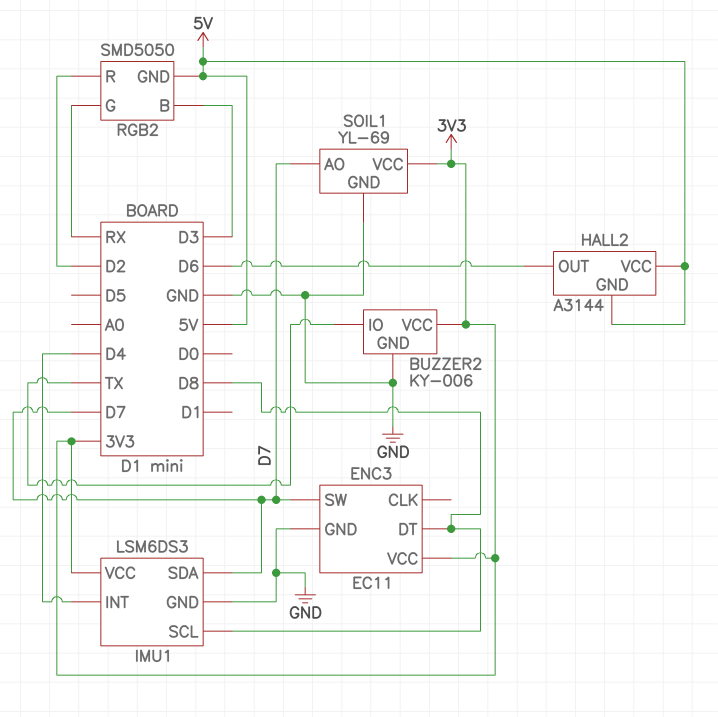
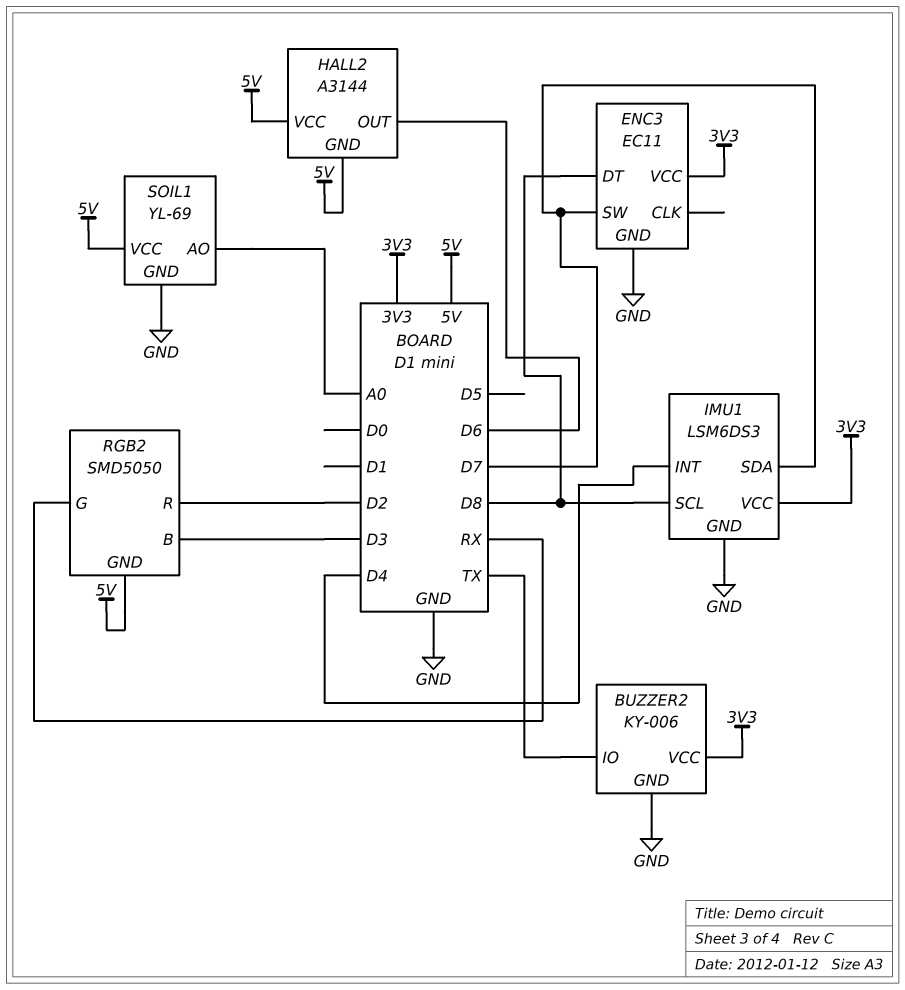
SOIL1 pin AO: D7 -> A0
SOIL1 pin VCC: 3V3 -> 5V

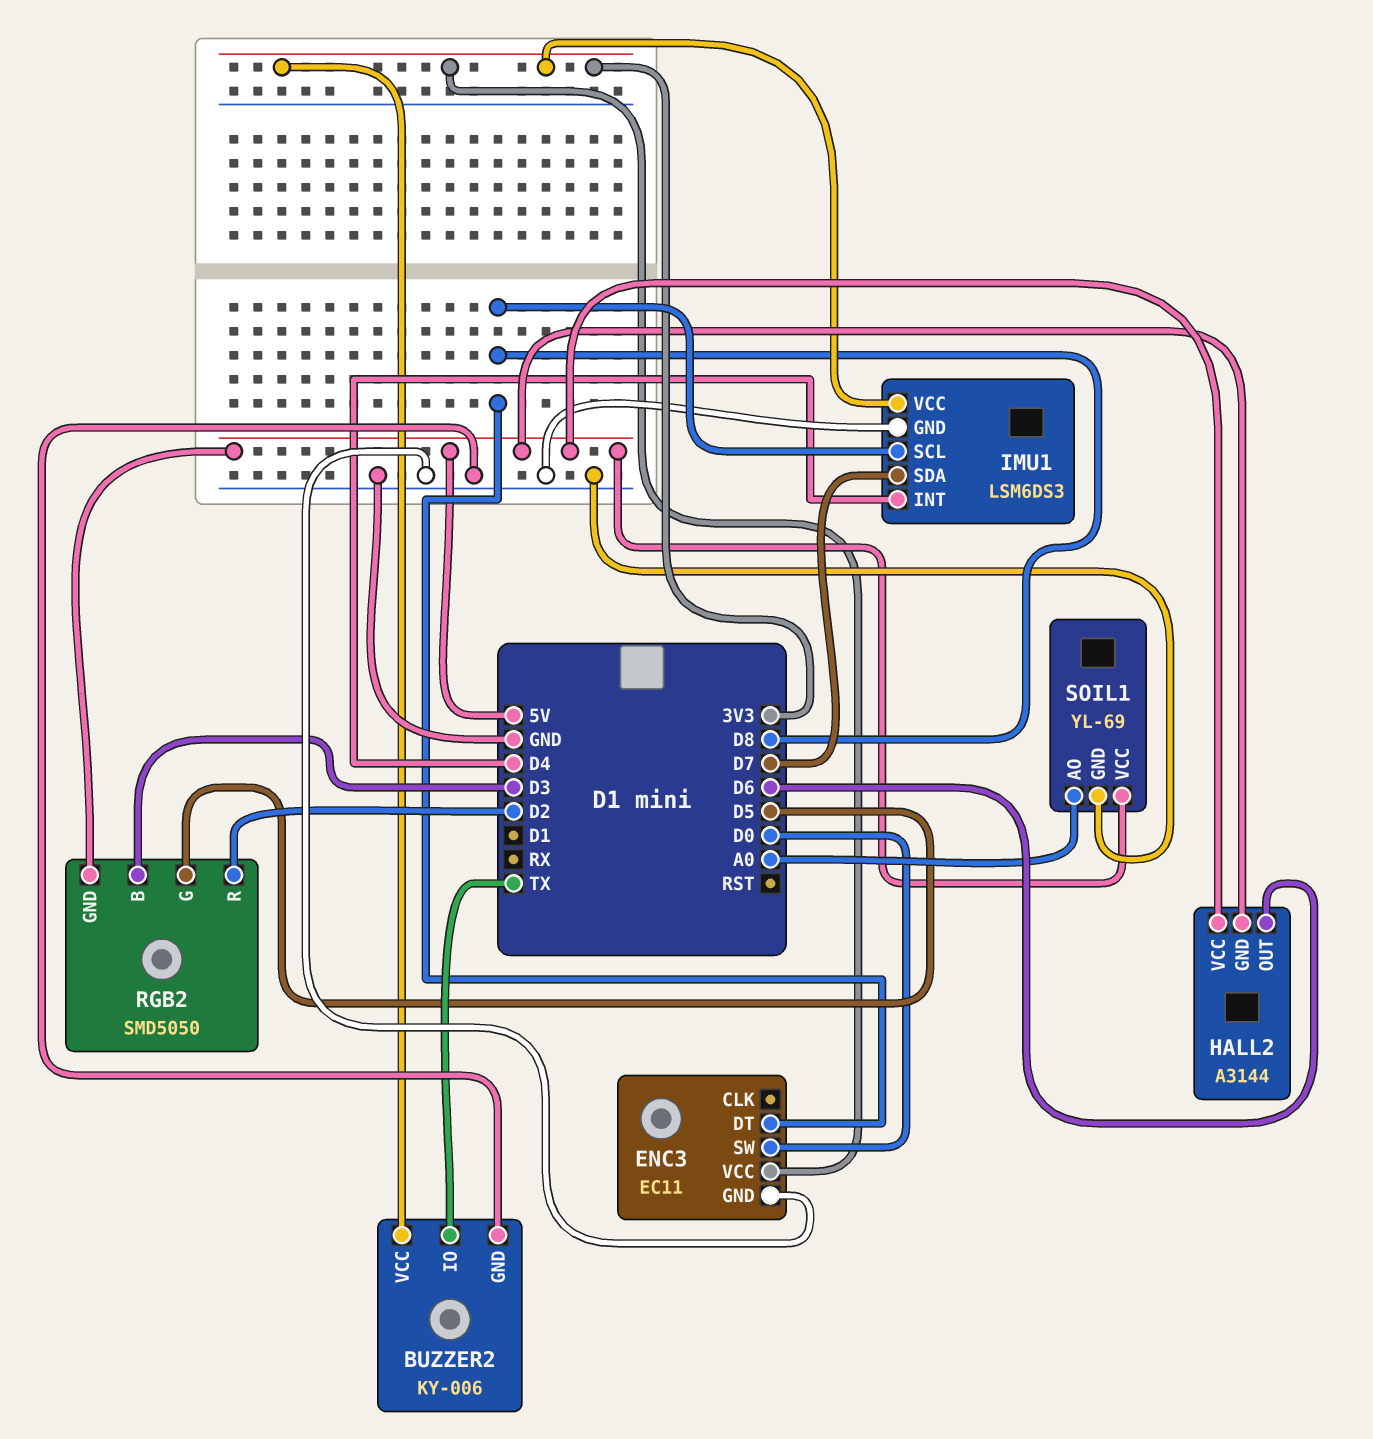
ENC3 pin SW: D7 -> D0
RGB2 pin G: RX -> D5

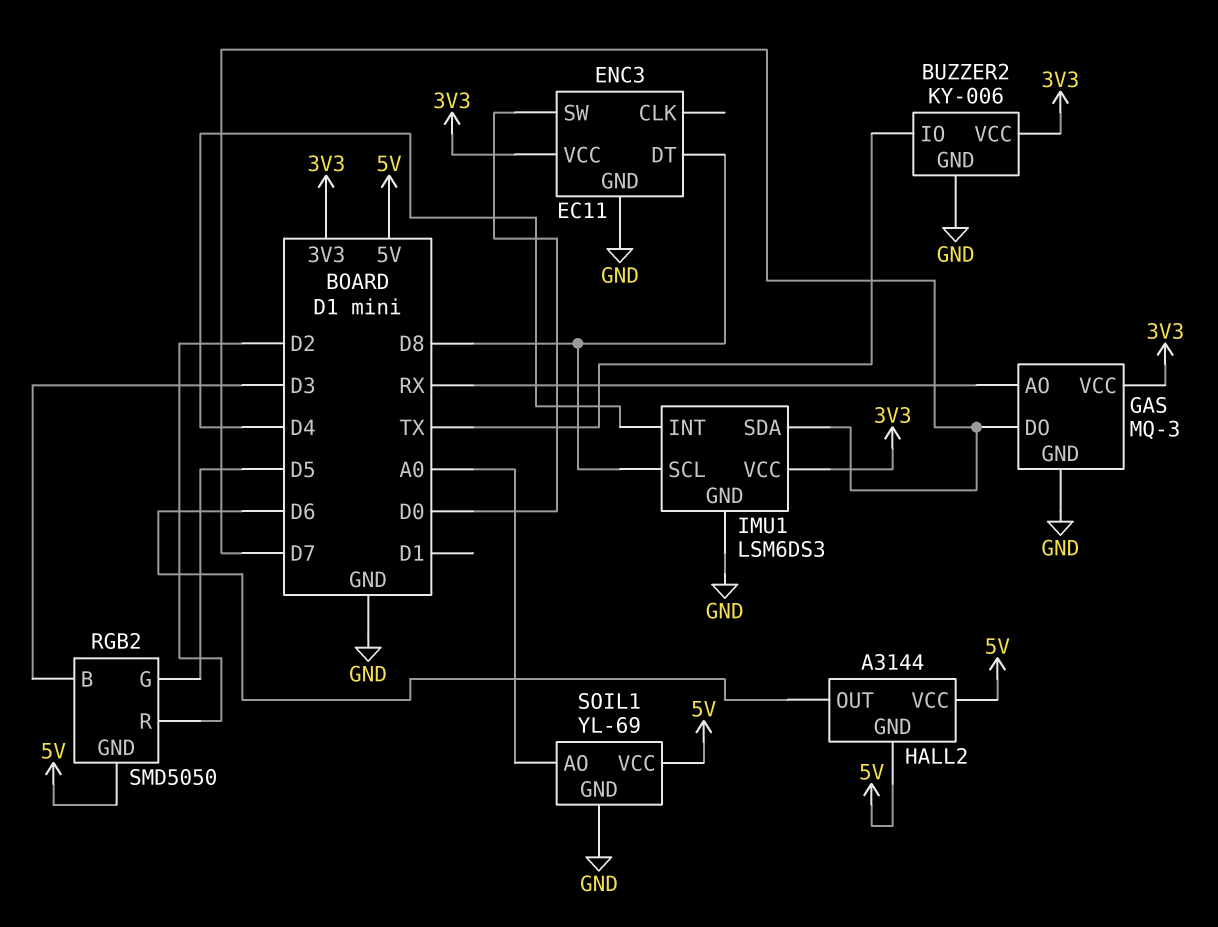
GAS: none -> MQ-3
GAS pin AO: none -> RX
GAS pin DO: none -> D7
GAS pin GND: none -> GND
GAS pin VCC: none -> 3V3

